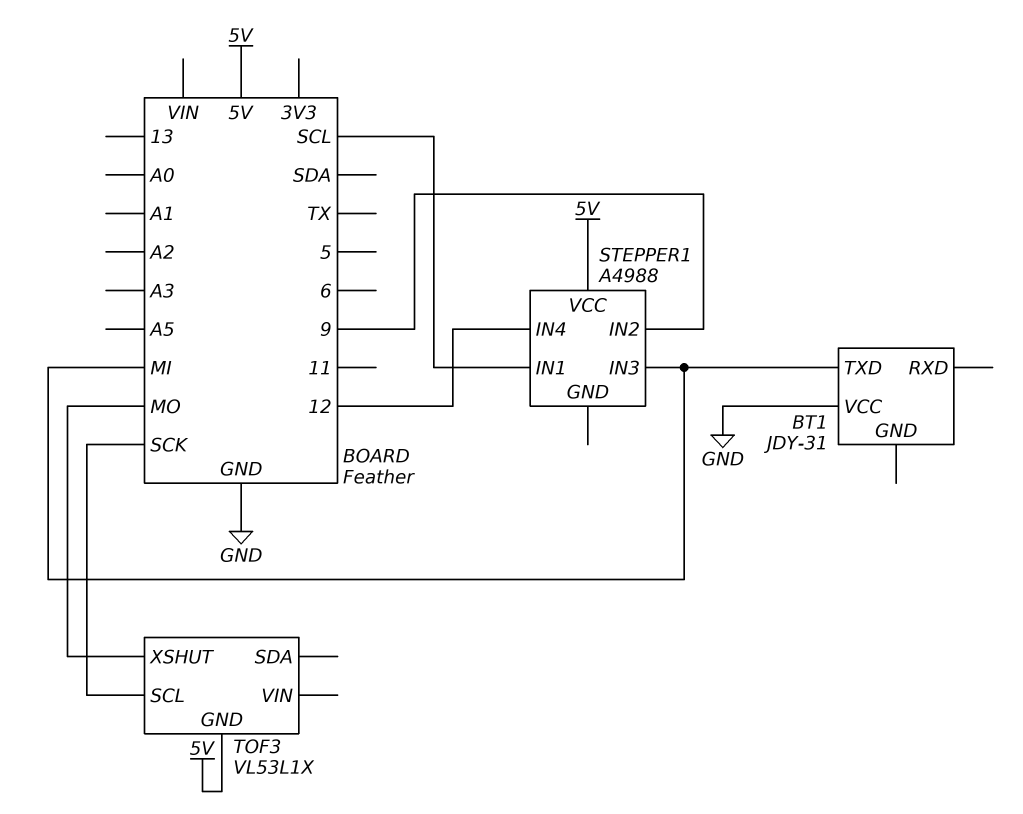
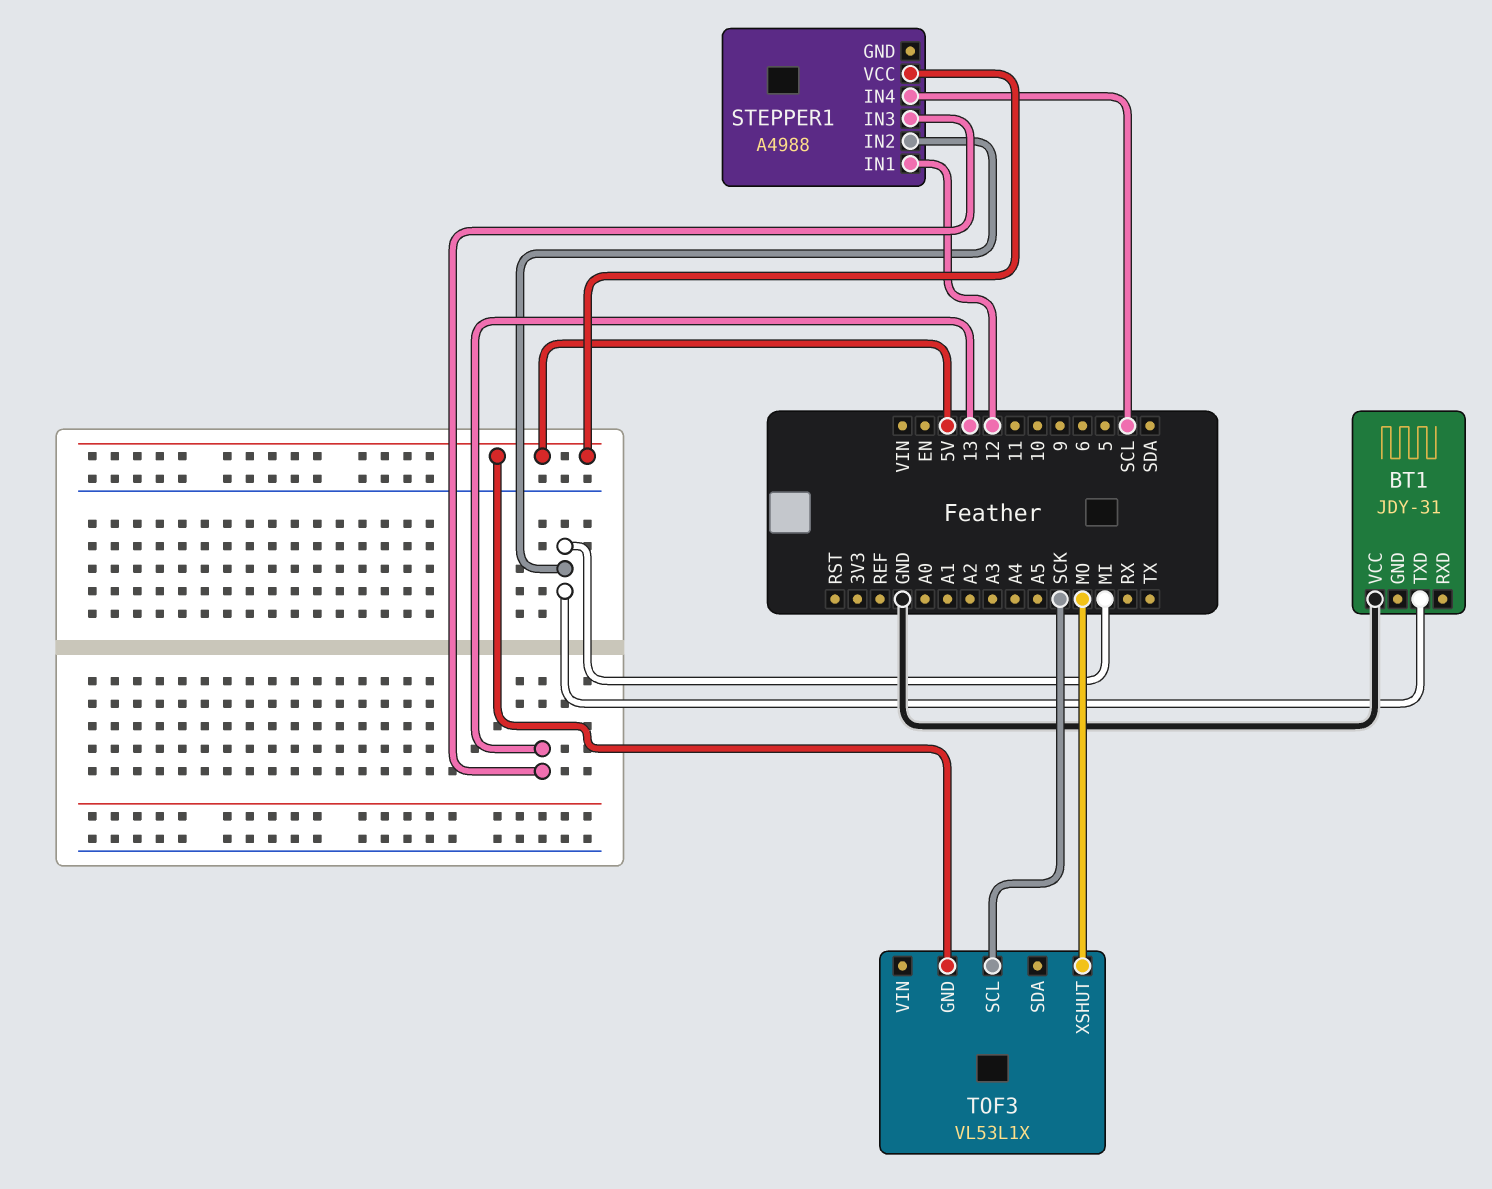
STEPPER1 pin IN1: SCL -> 12
STEPPER1 pin IN2: 9 -> MI
STEPPER1 pin IN3: MI -> 13
STEPPER1 pin IN4: 12 -> SCL

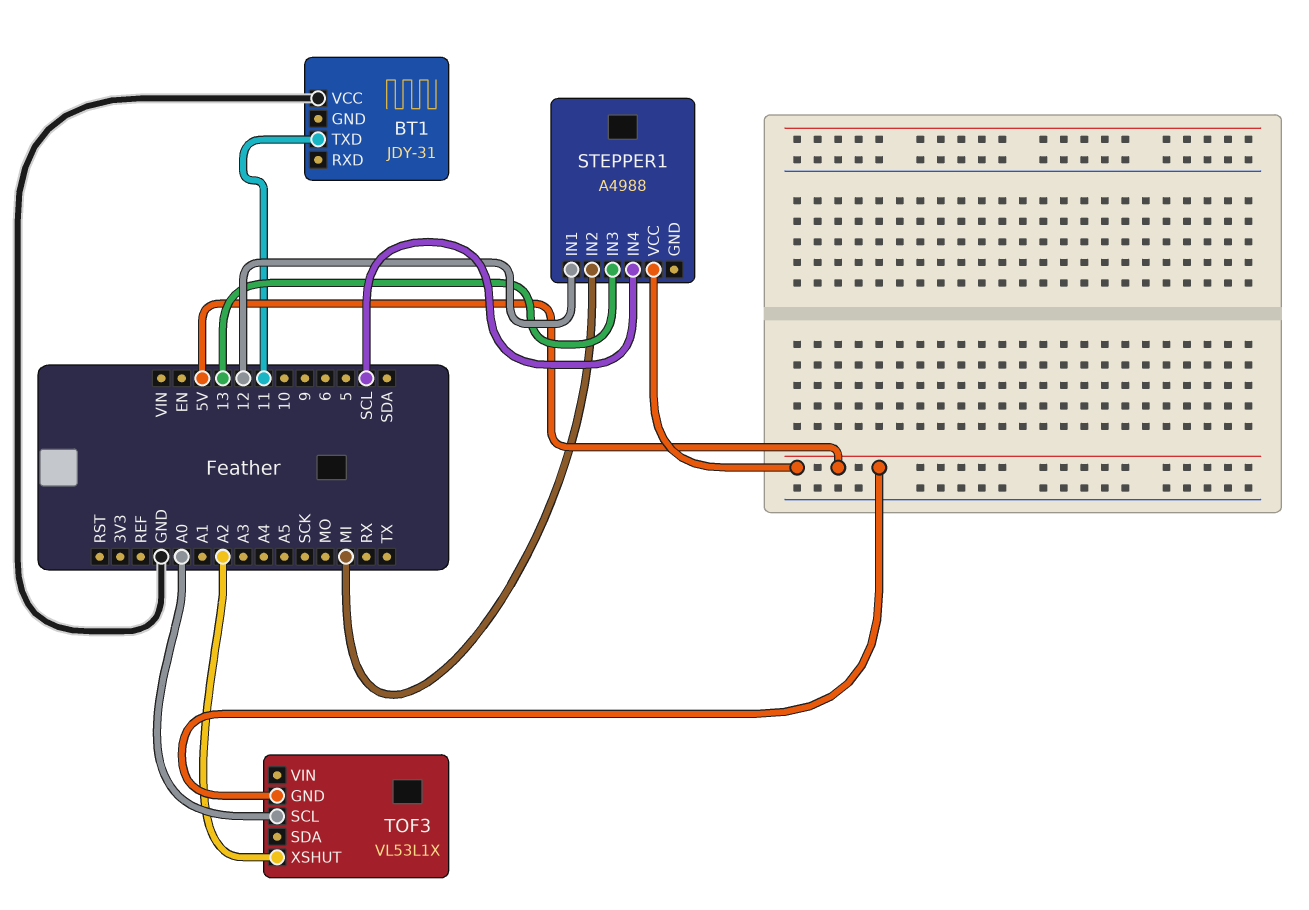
BT1 pin TXD: MI -> 11
TOF3 pin SCL: SCK -> A0
TOF3 pin XSHUT: MO -> A2

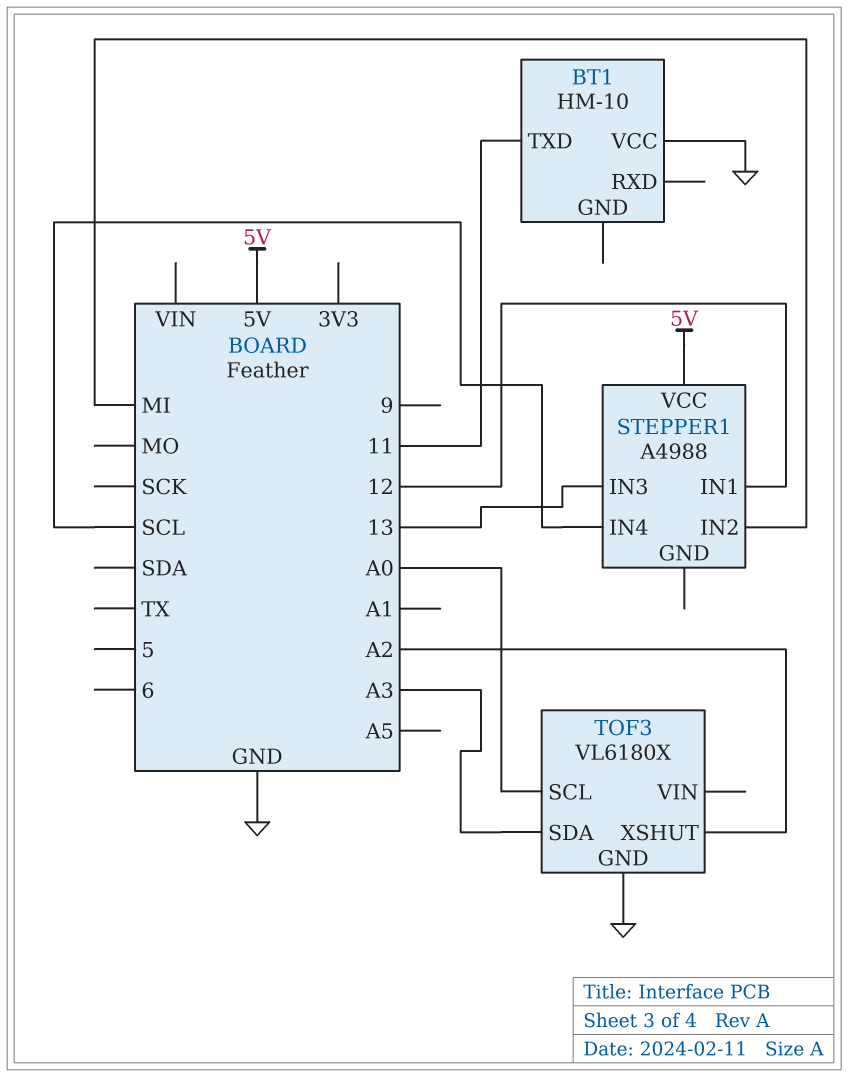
BT1: JDY-31 -> HM-10
TOF3: VL53L1X -> VL6180X
TOF3 pin GND: 5V -> GND
TOF3 pin SDA: none -> A3

